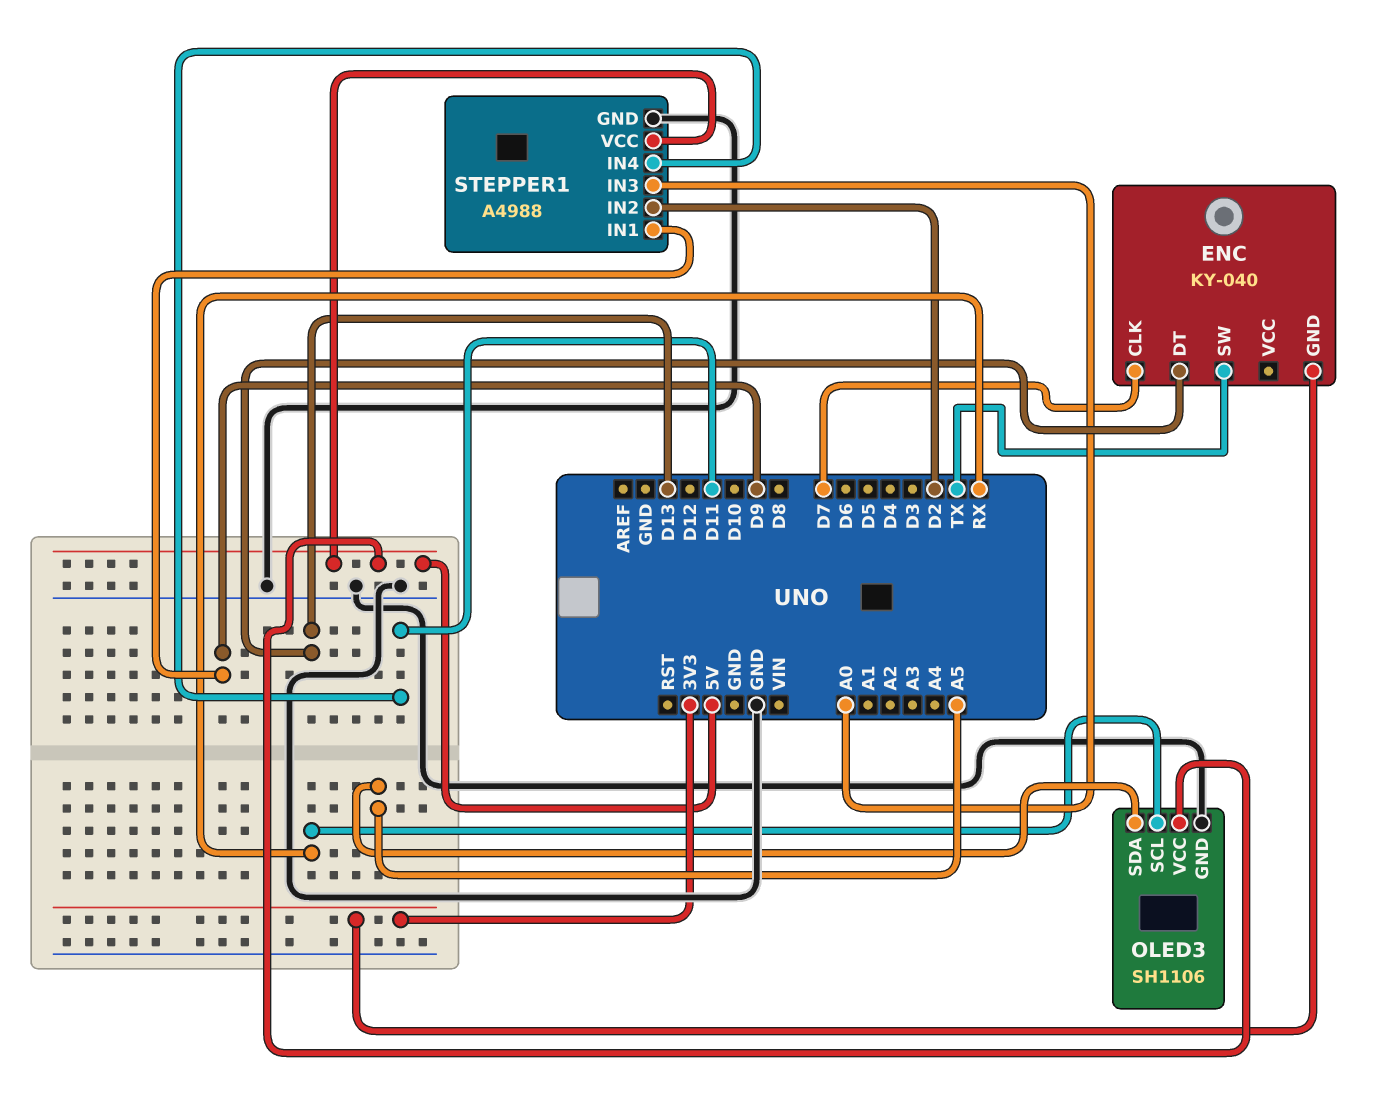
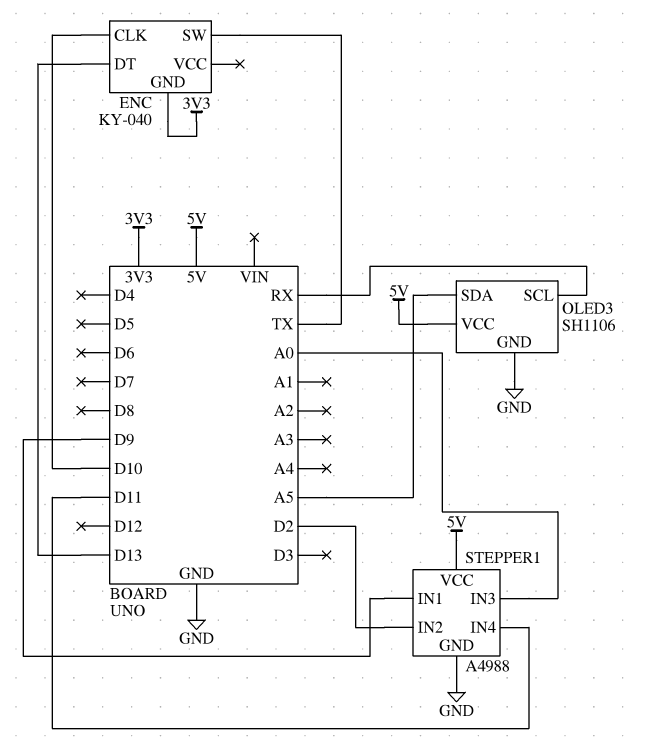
ENC pin CLK: D7 -> D10

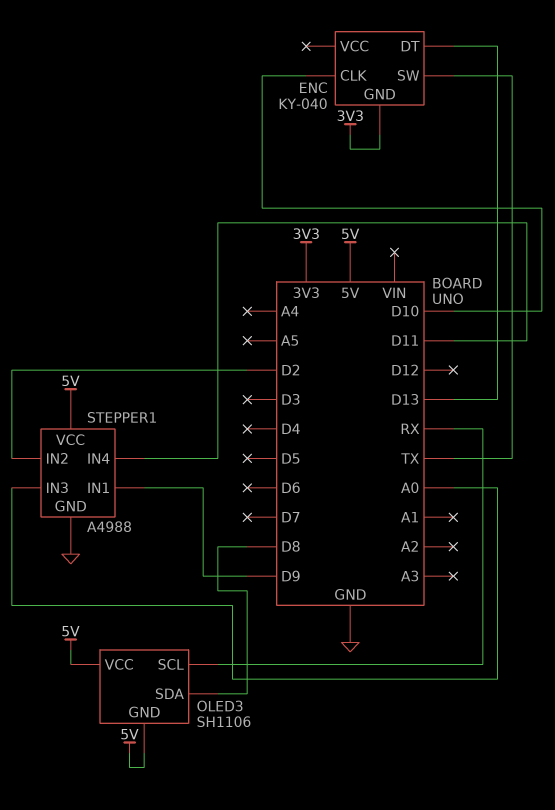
OLED3 pin GND: GND -> 5V
OLED3 pin SDA: A5 -> D8

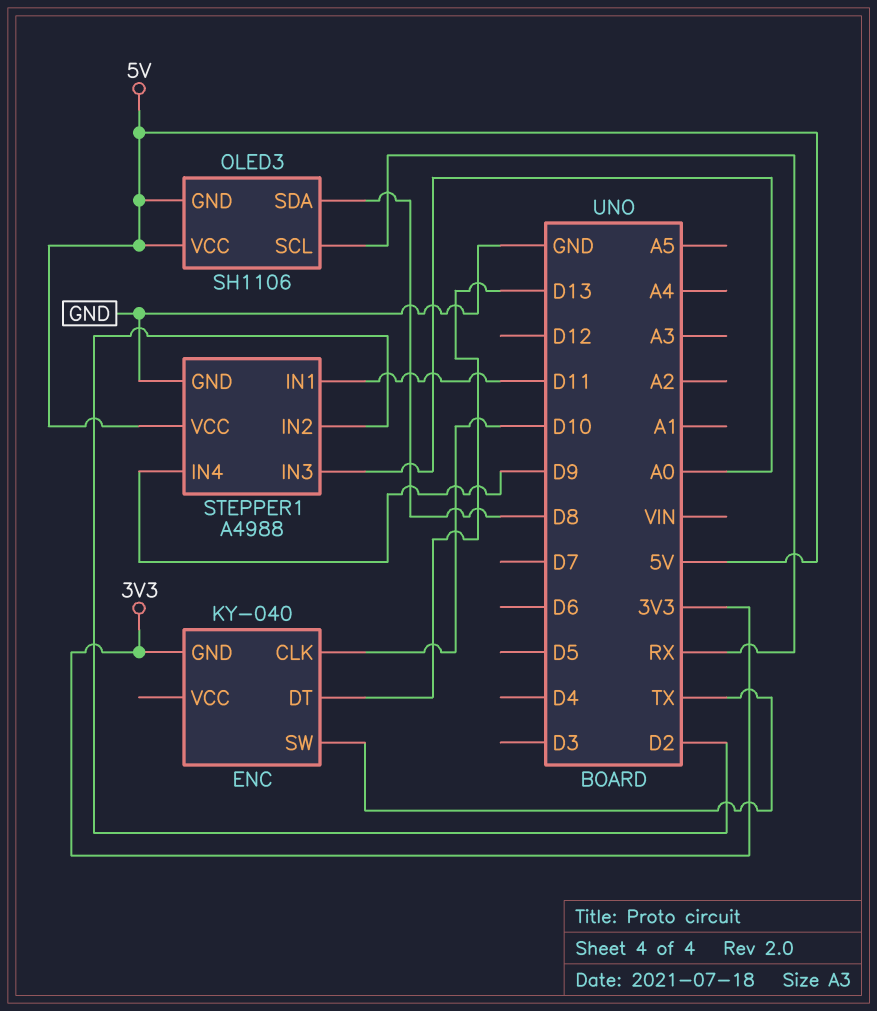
STEPPER1 pin IN1: D9 -> D11
STEPPER1 pin IN4: D11 -> D9

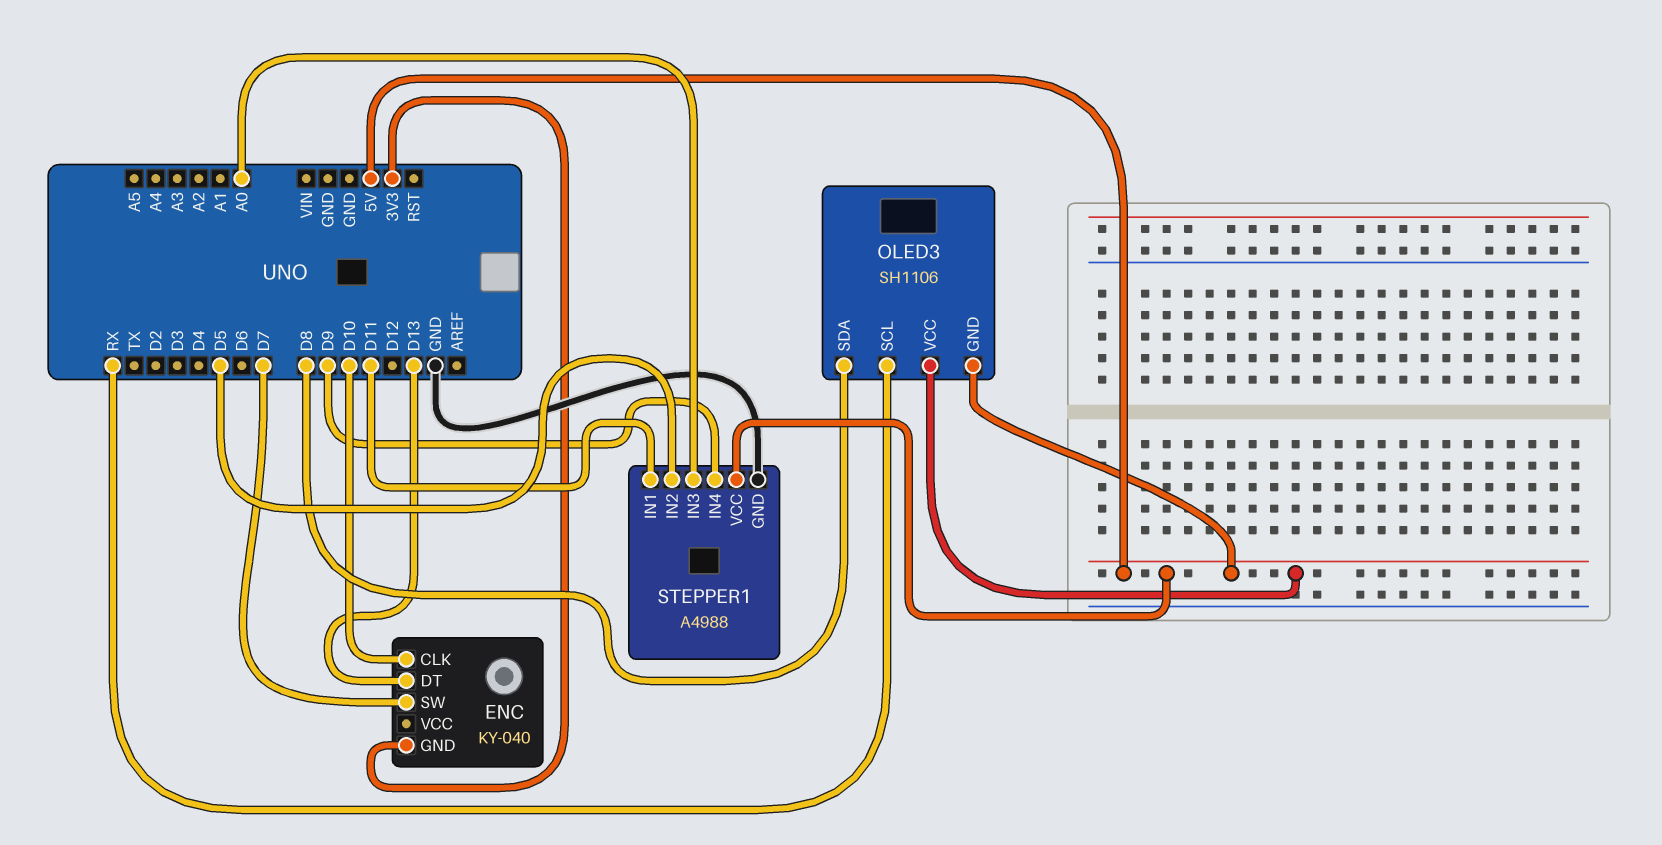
ENC pin SW: TX -> D7
STEPPER1 pin IN2: D2 -> D5

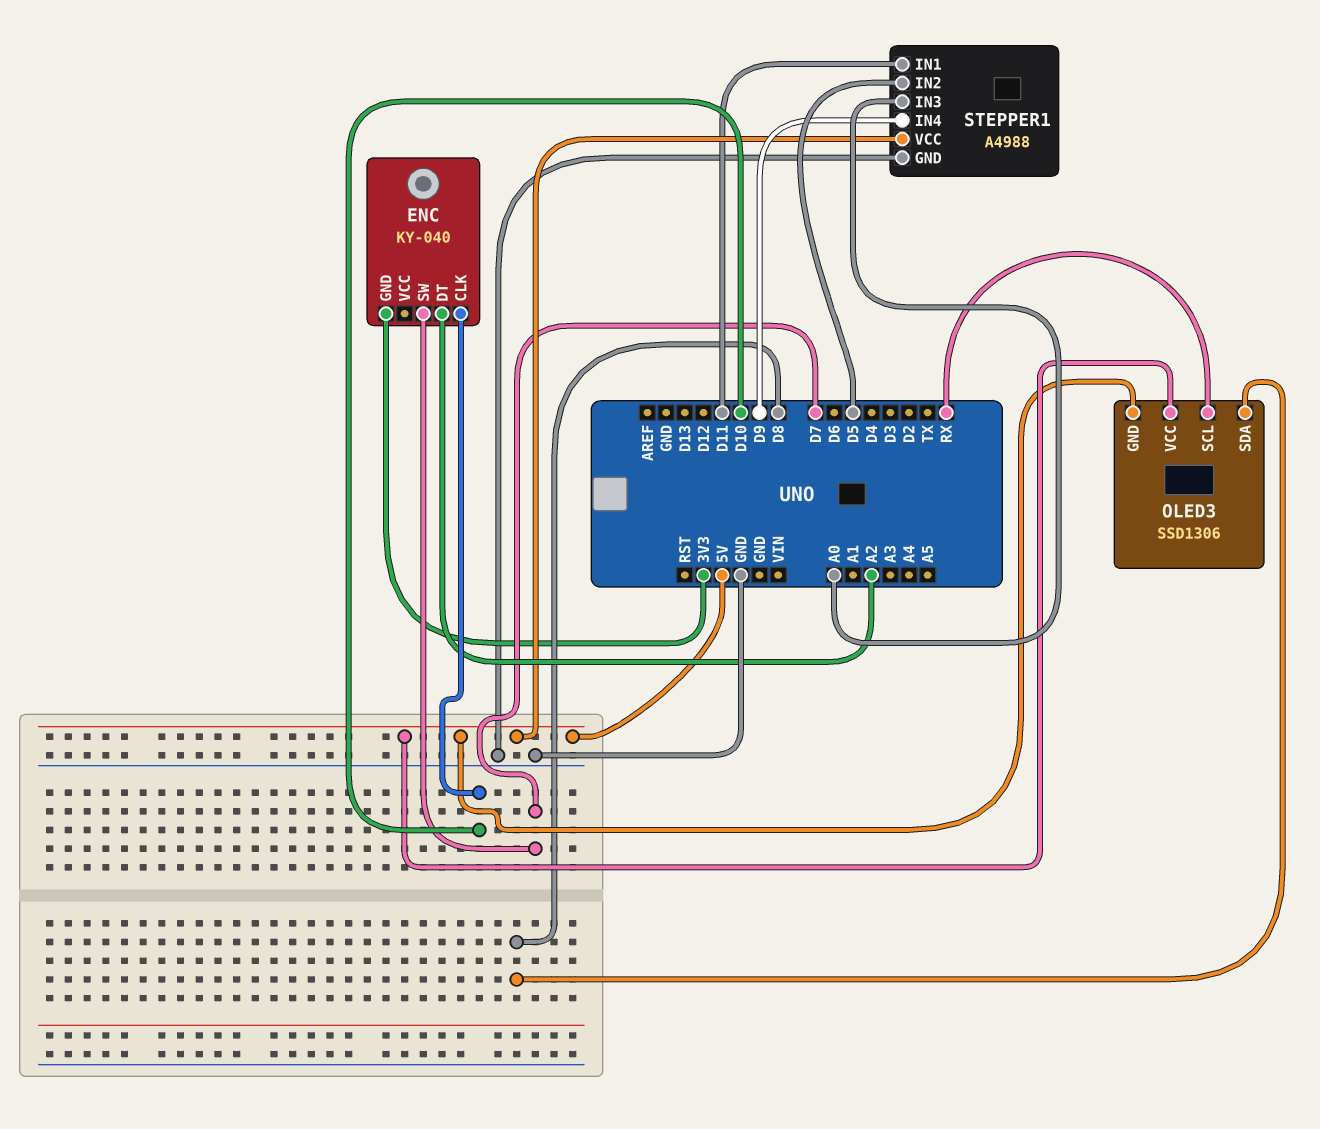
ENC pin DT: D13 -> A2
OLED3: SH1106 -> SSD1306

